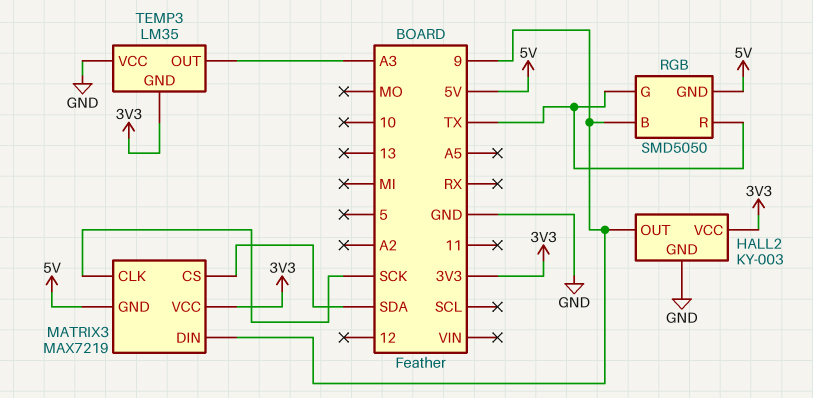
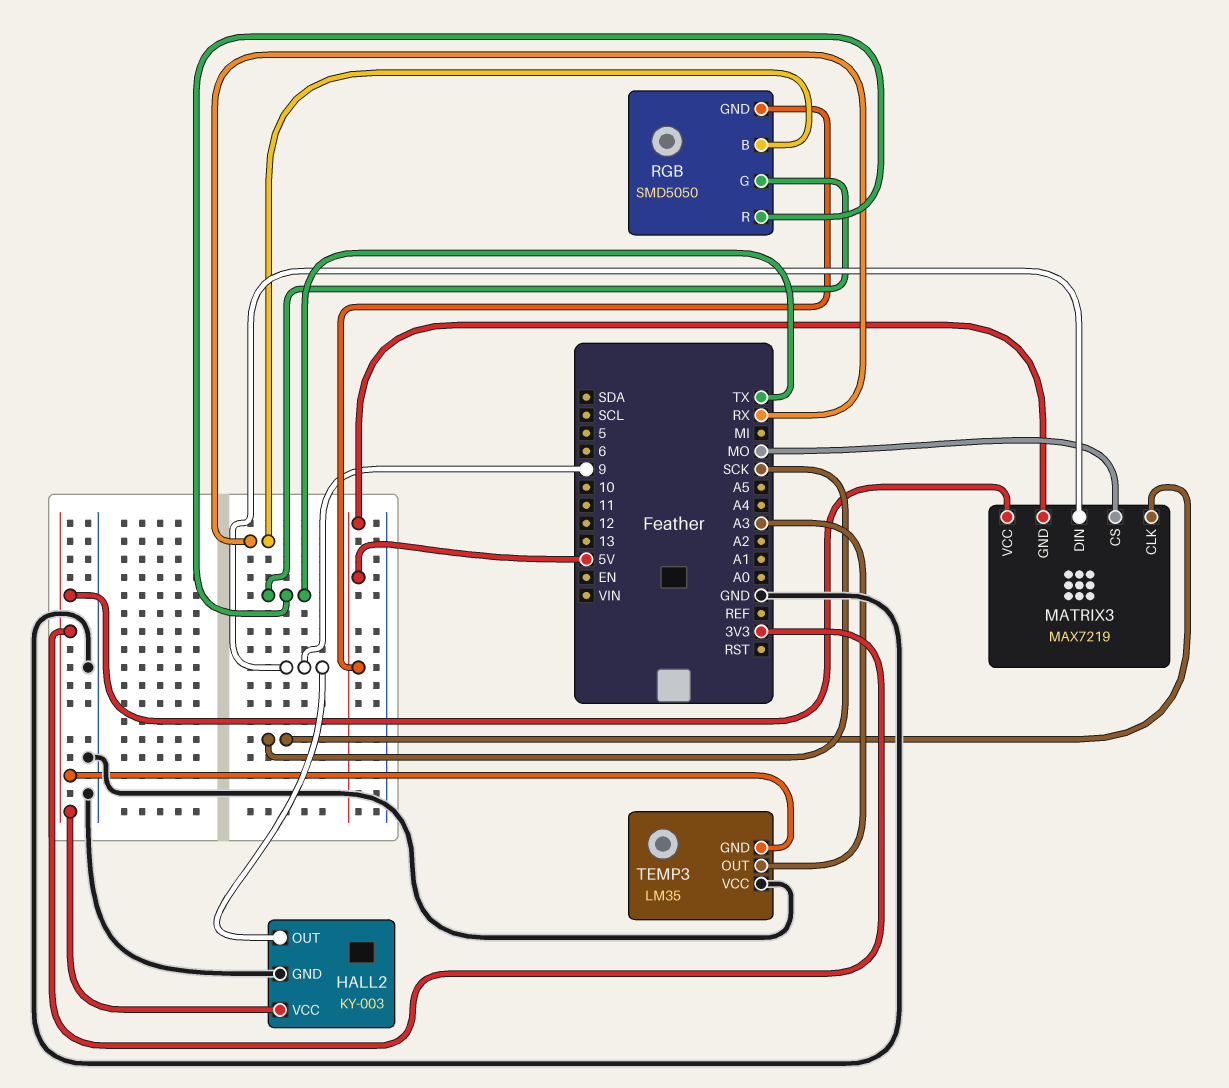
MATRIX3 pin CS: SDA -> MO
RGB pin B: 9 -> RX

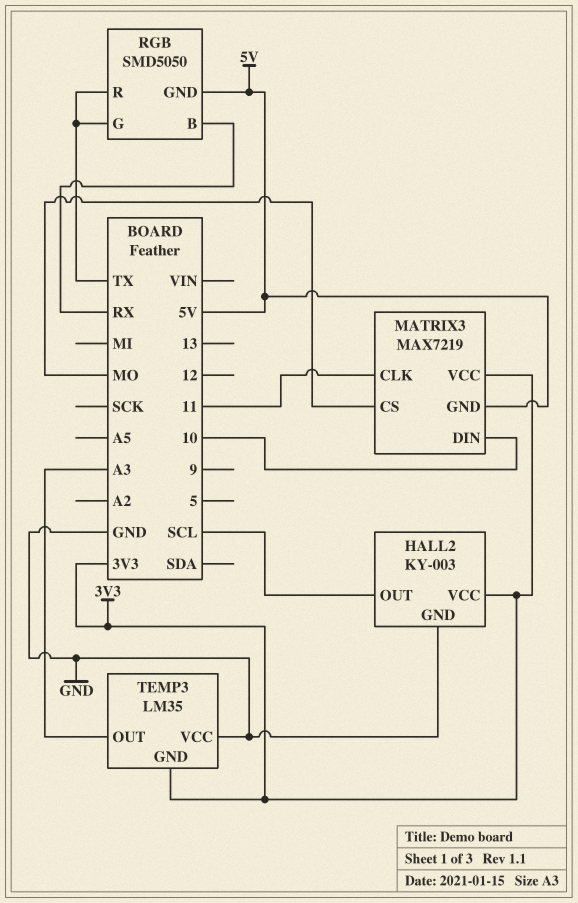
HALL2 pin OUT: 9 -> SCL
MATRIX3 pin CLK: SCK -> 11
MATRIX3 pin DIN: 9 -> 10

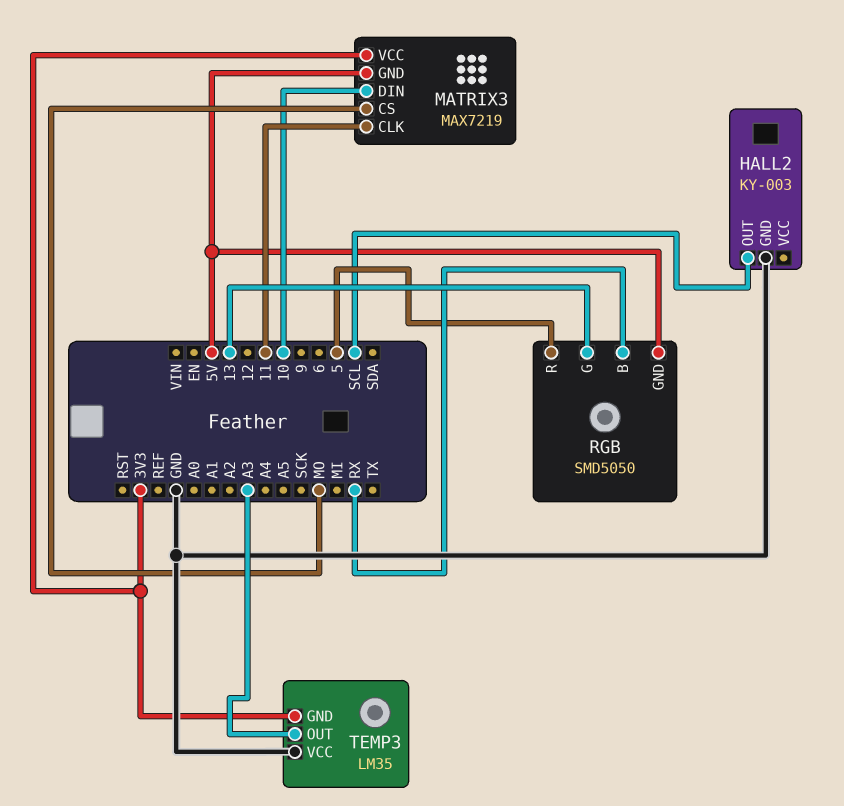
HALL2 pin VCC: 3V3 -> none
RGB pin G: TX -> 13
RGB pin R: TX -> 5

